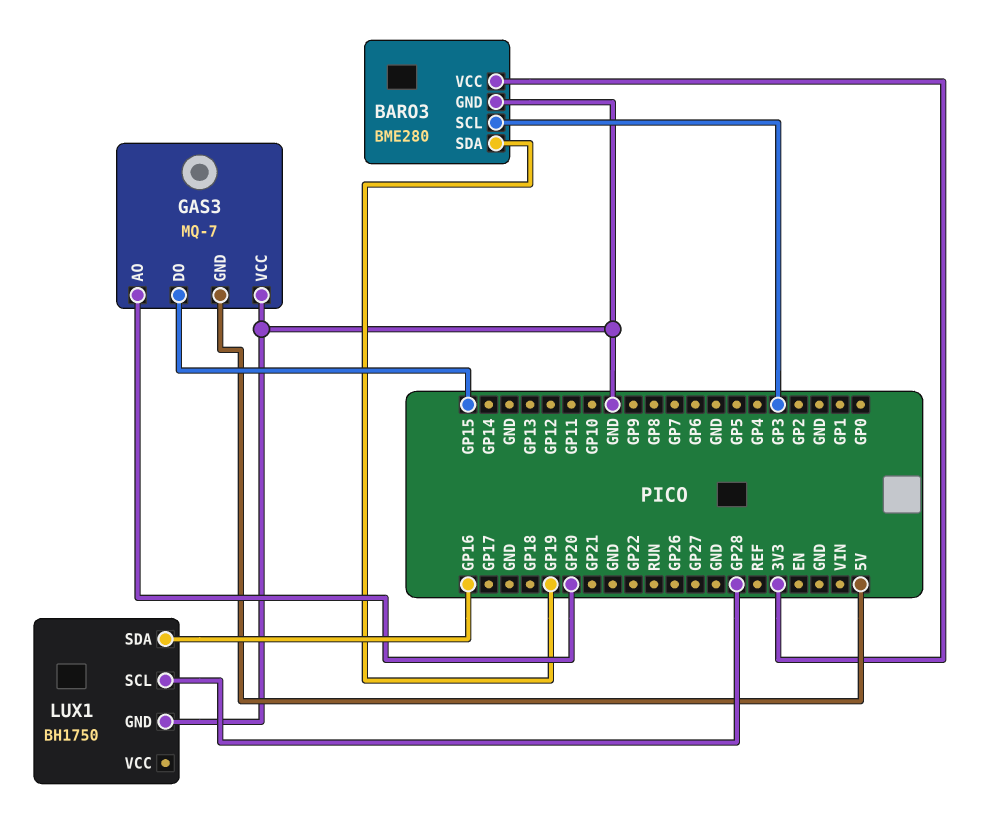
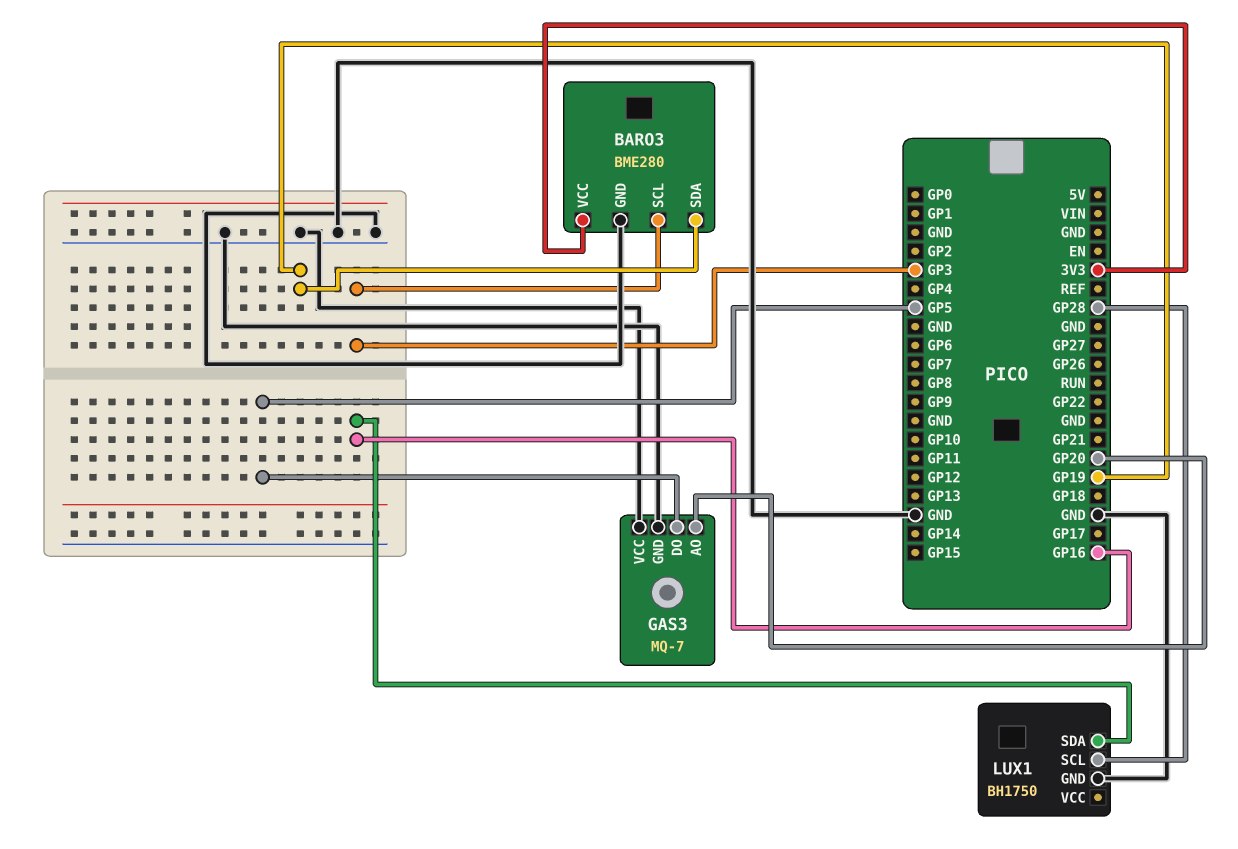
GAS3 pin DO: GP15 -> GP5
GAS3 pin GND: 5V -> GND

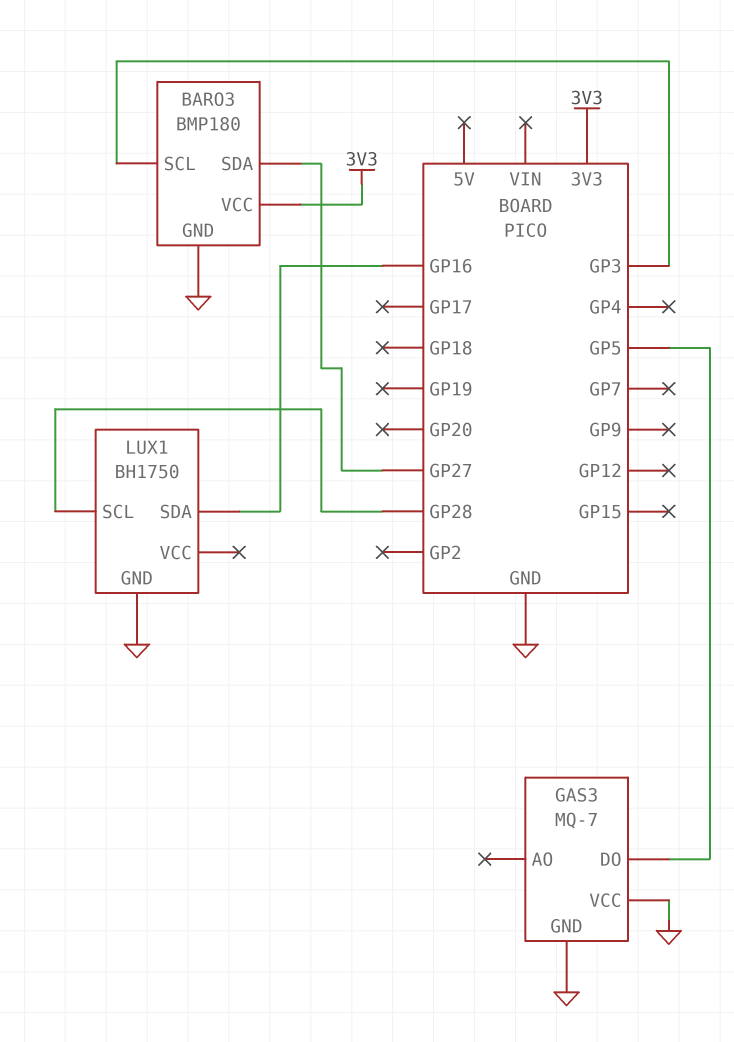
BARO3: BME280 -> BMP180
BARO3 pin SDA: GP19 -> GP27
GAS3 pin AO: GP20 -> none

